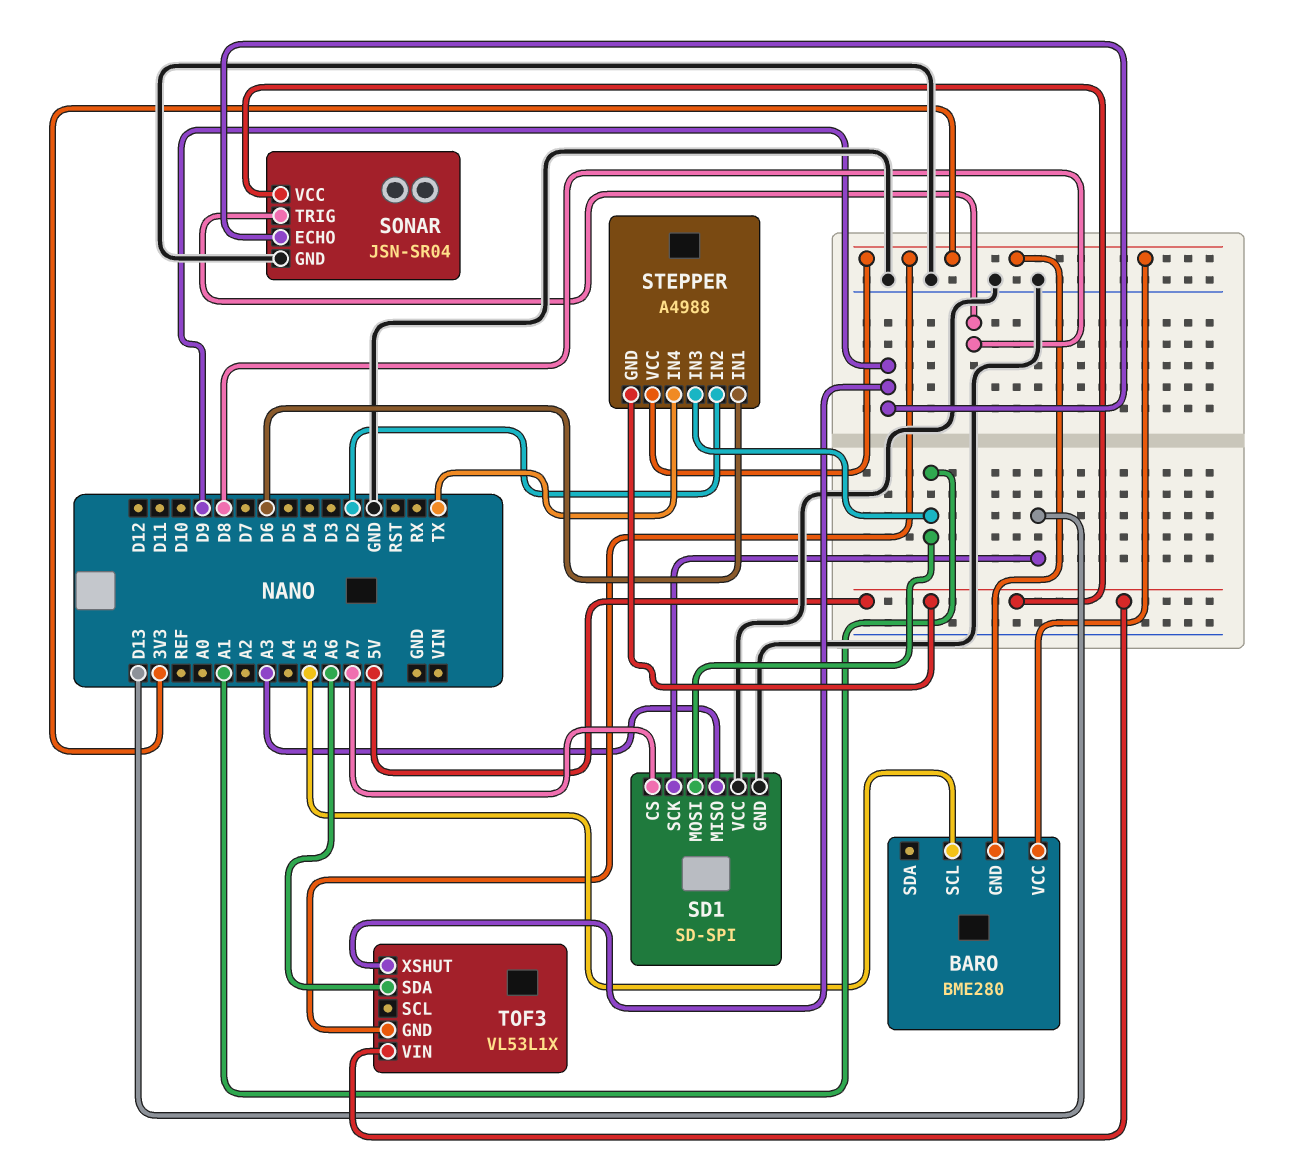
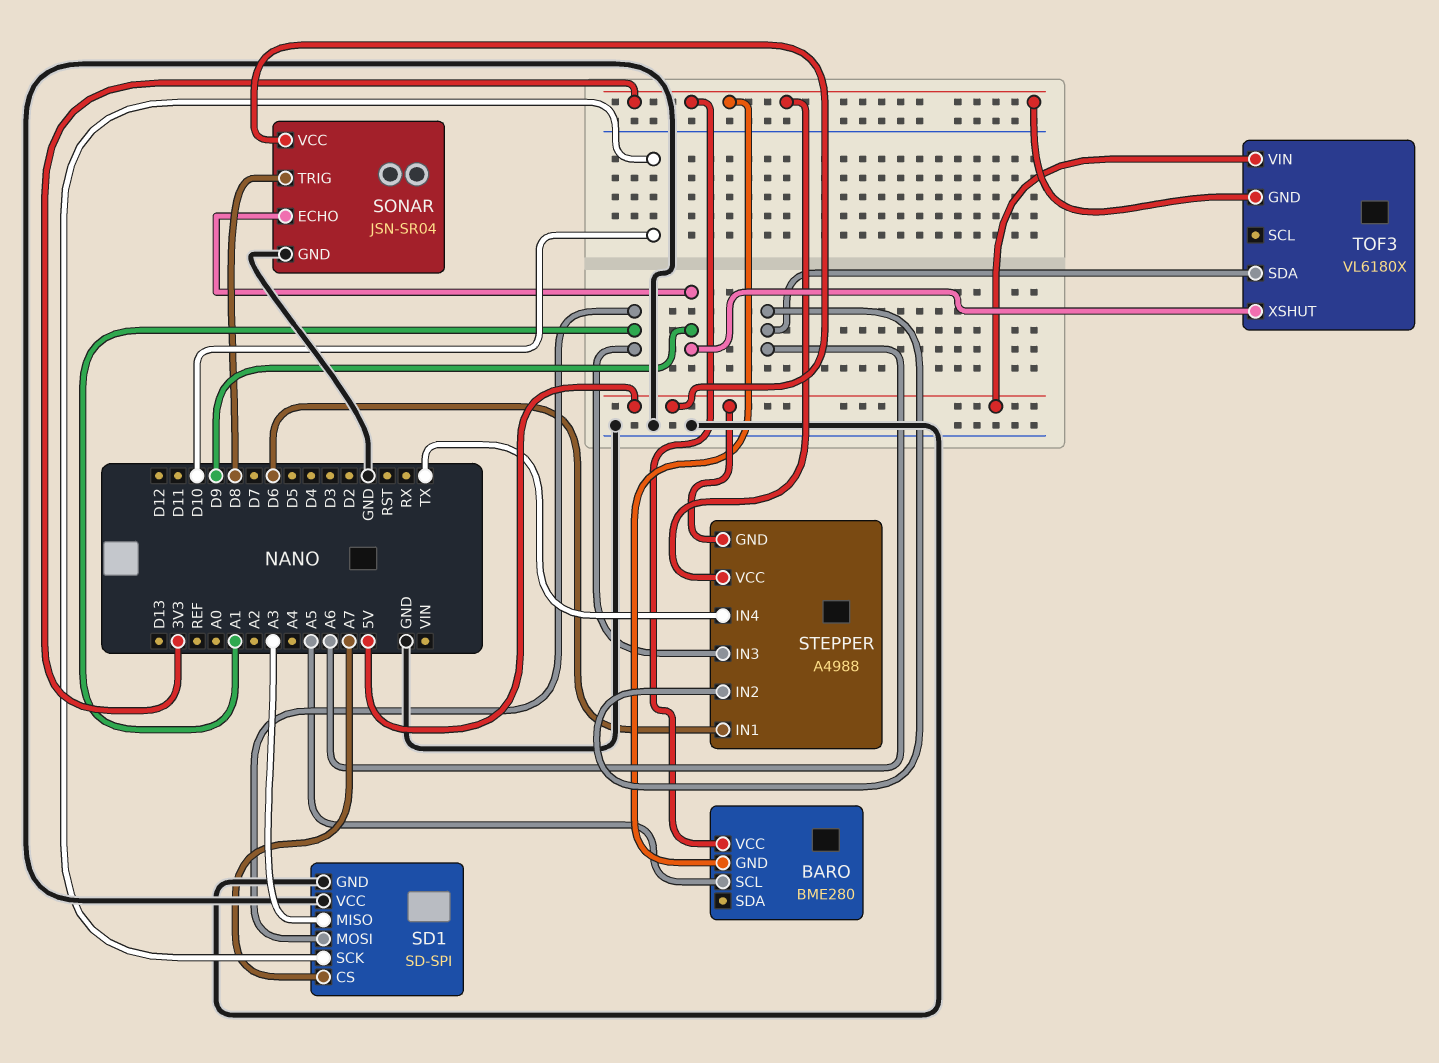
SD1 pin SCK: D13 -> D10
STEPPER pin IN2: D2 -> A6
TOF3: VL53L1X -> VL6180X

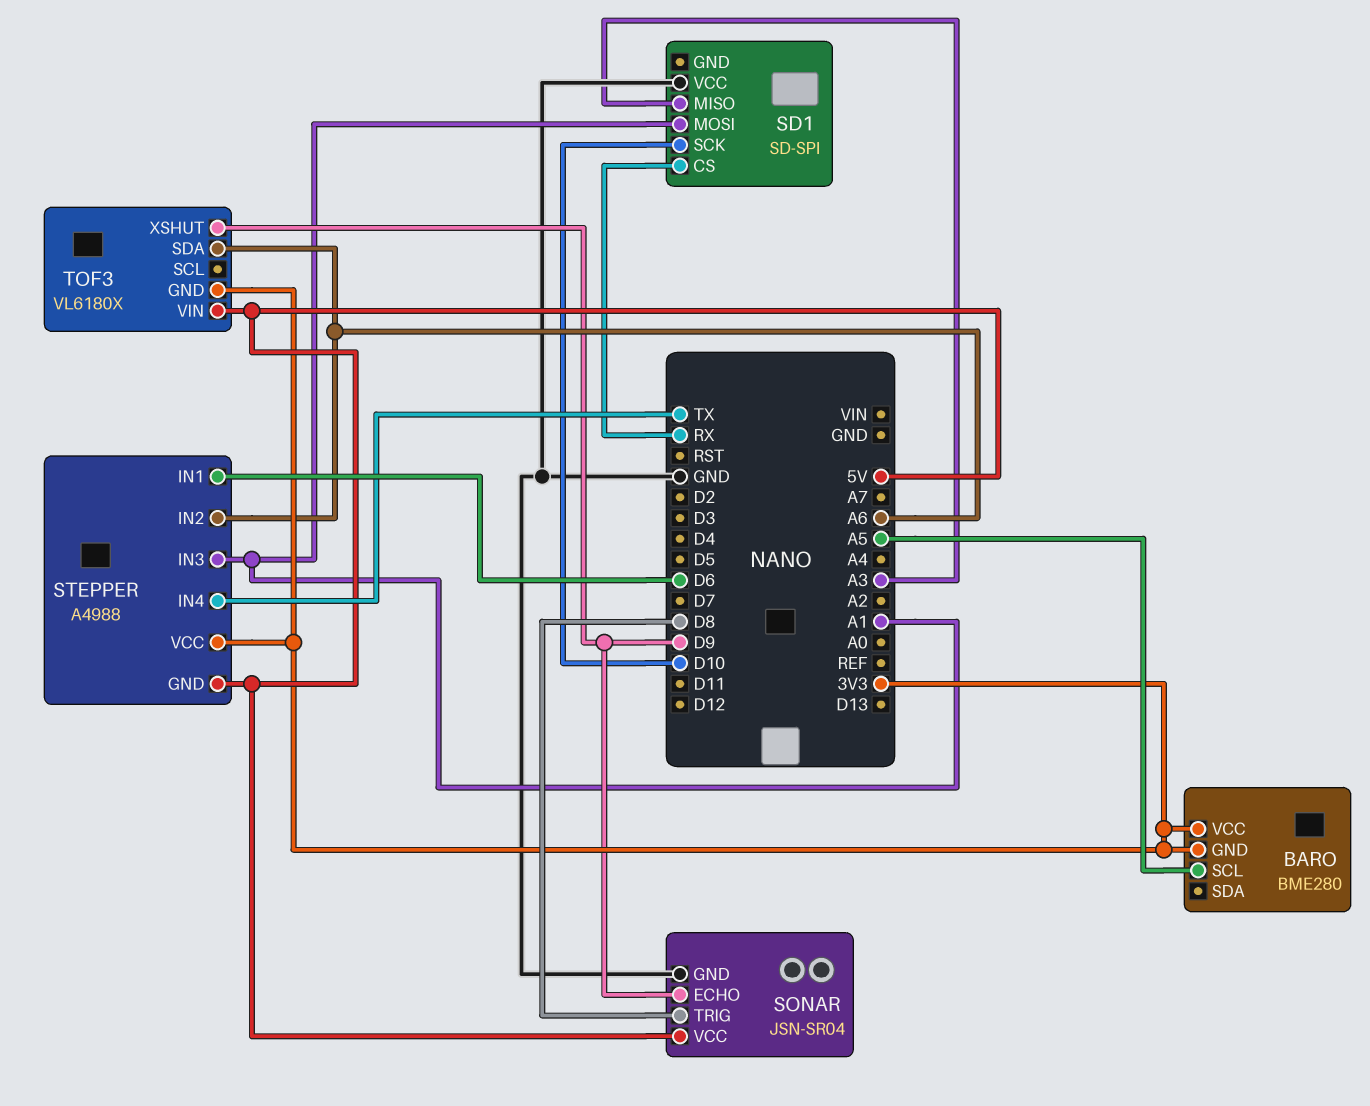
SD1 pin CS: A7 -> RX
SD1 pin GND: GND -> none

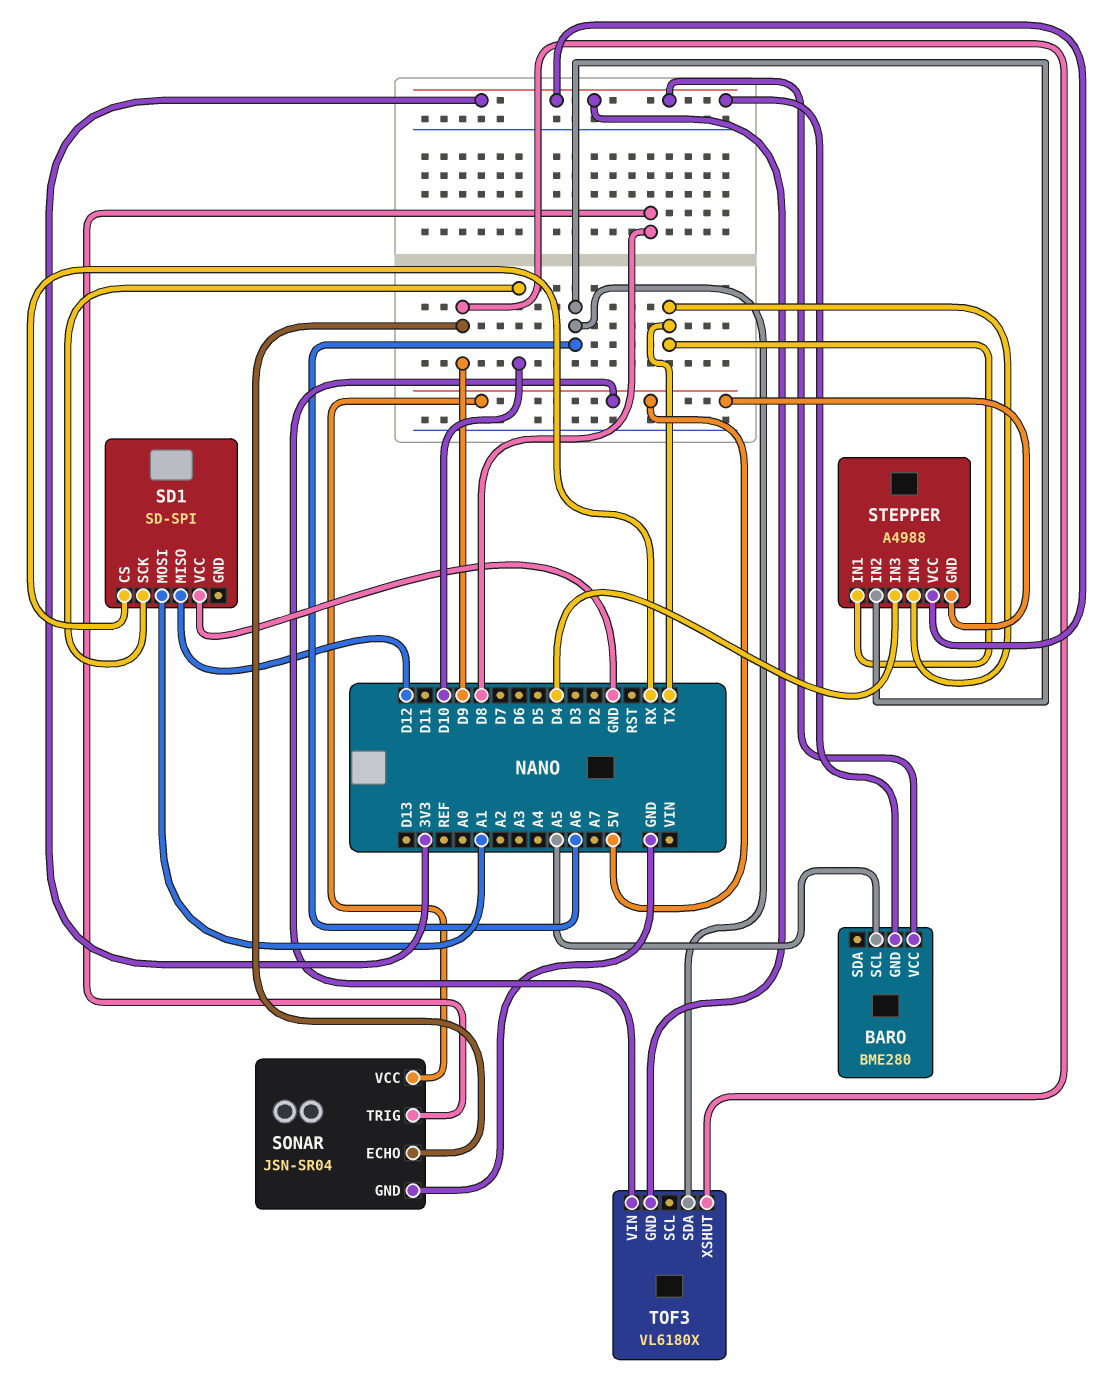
SD1 pin MISO: A3 -> D12
STEPPER pin IN1: D6 -> TX
STEPPER pin IN3: A1 -> D4

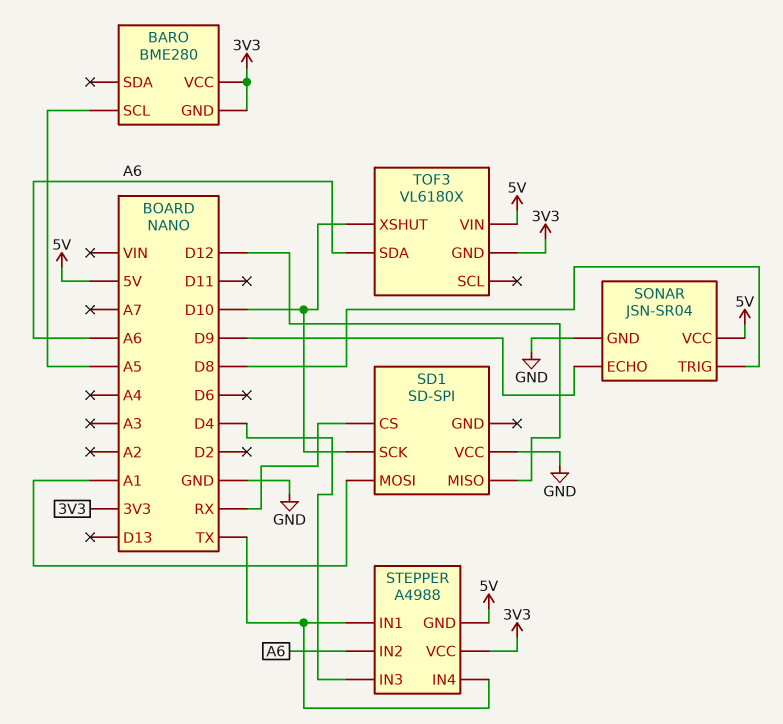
TOF3 pin XSHUT: D9 -> D10

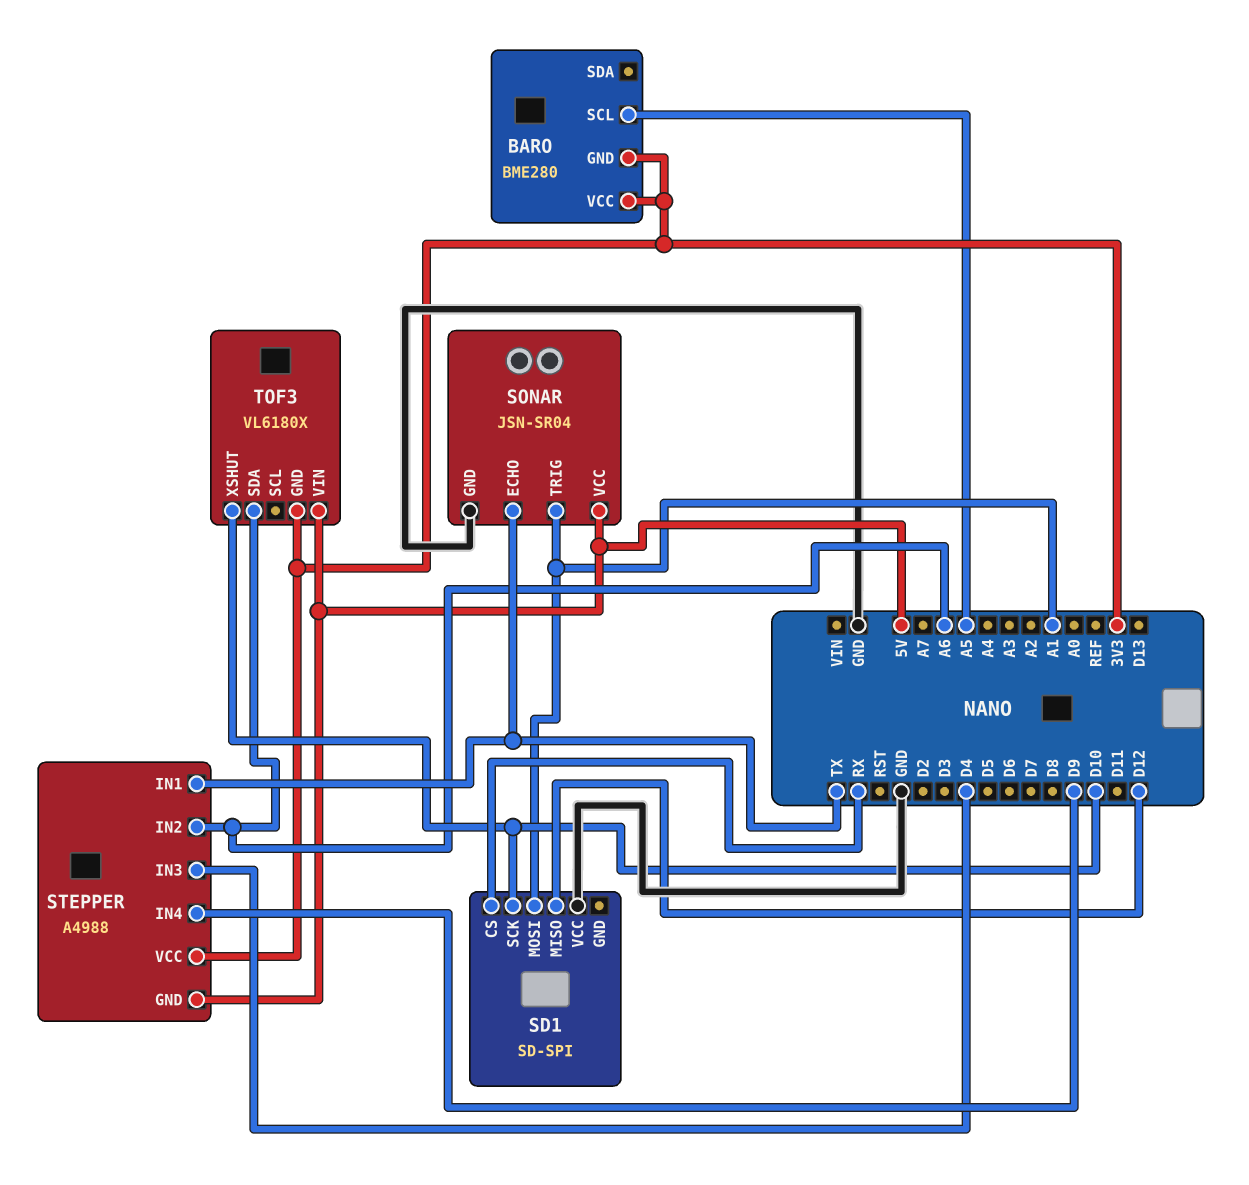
SONAR pin ECHO: D9 -> TX
SONAR pin TRIG: D8 -> A1
STEPPER pin IN4: TX -> D9

